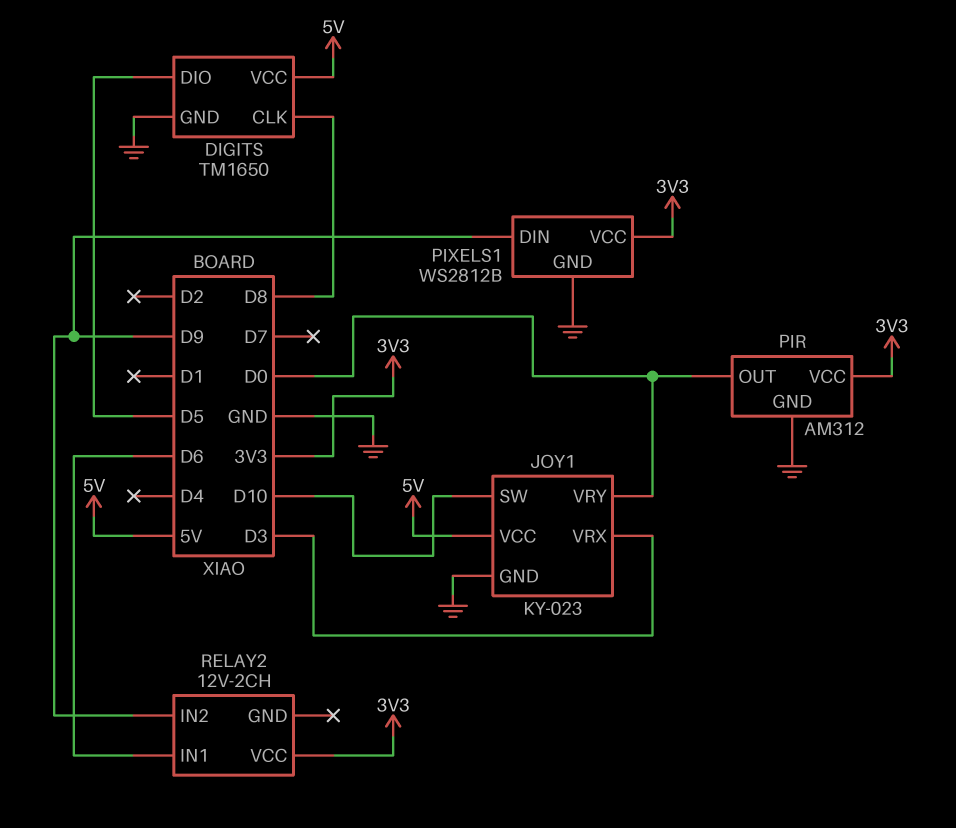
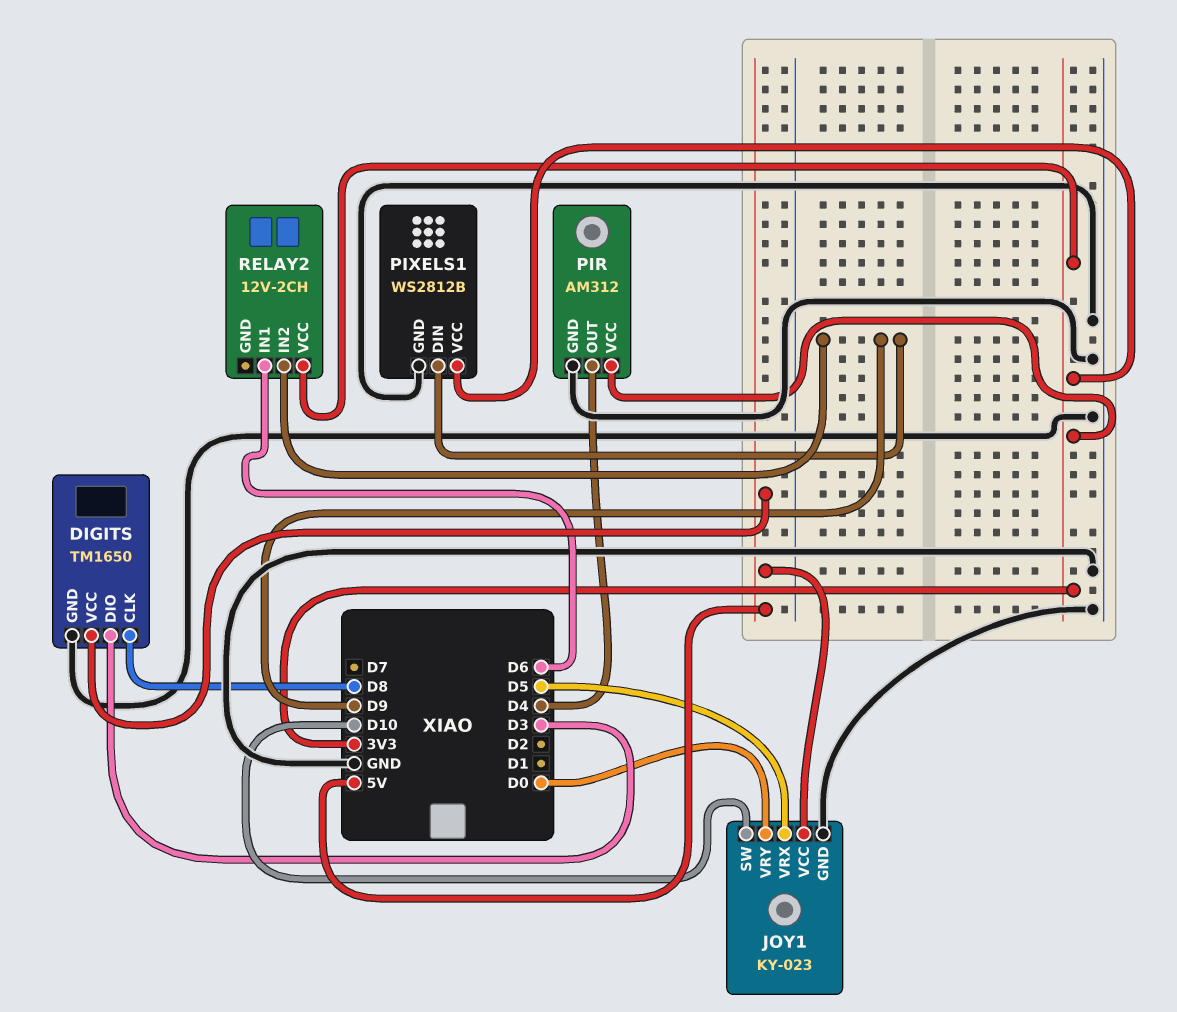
DIGITS pin DIO: D5 -> D3
JOY1 pin VRX: D3 -> D5
PIR pin OUT: D0 -> D4

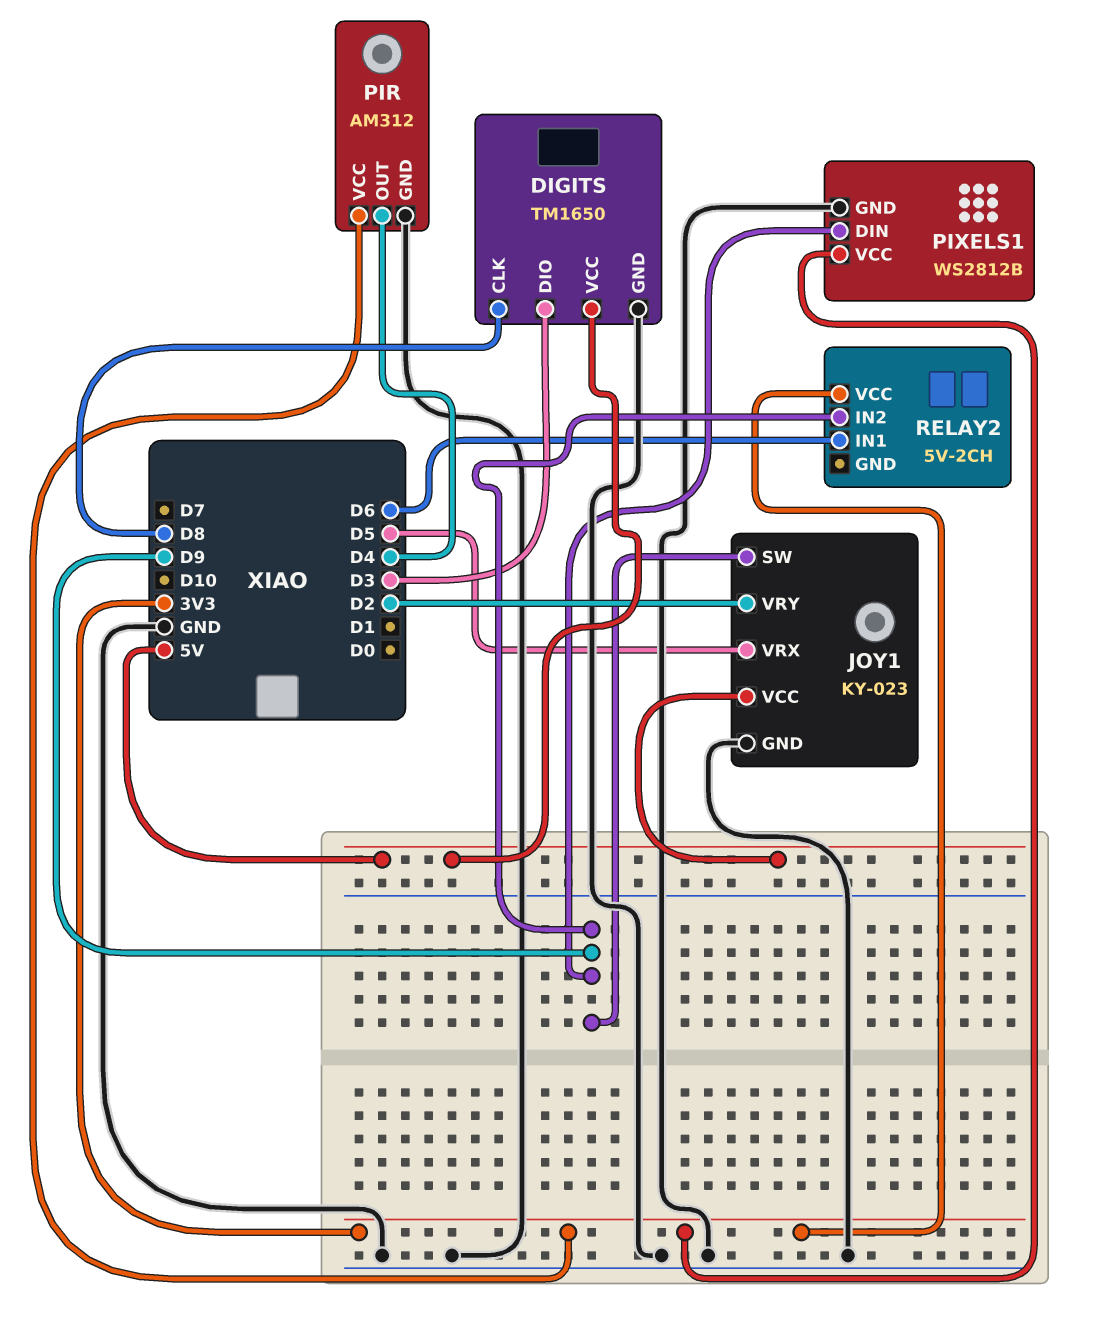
JOY1 pin SW: D10 -> D9
JOY1 pin VRY: D0 -> D2
RELAY2: 12V-2CH -> 5V-2CH

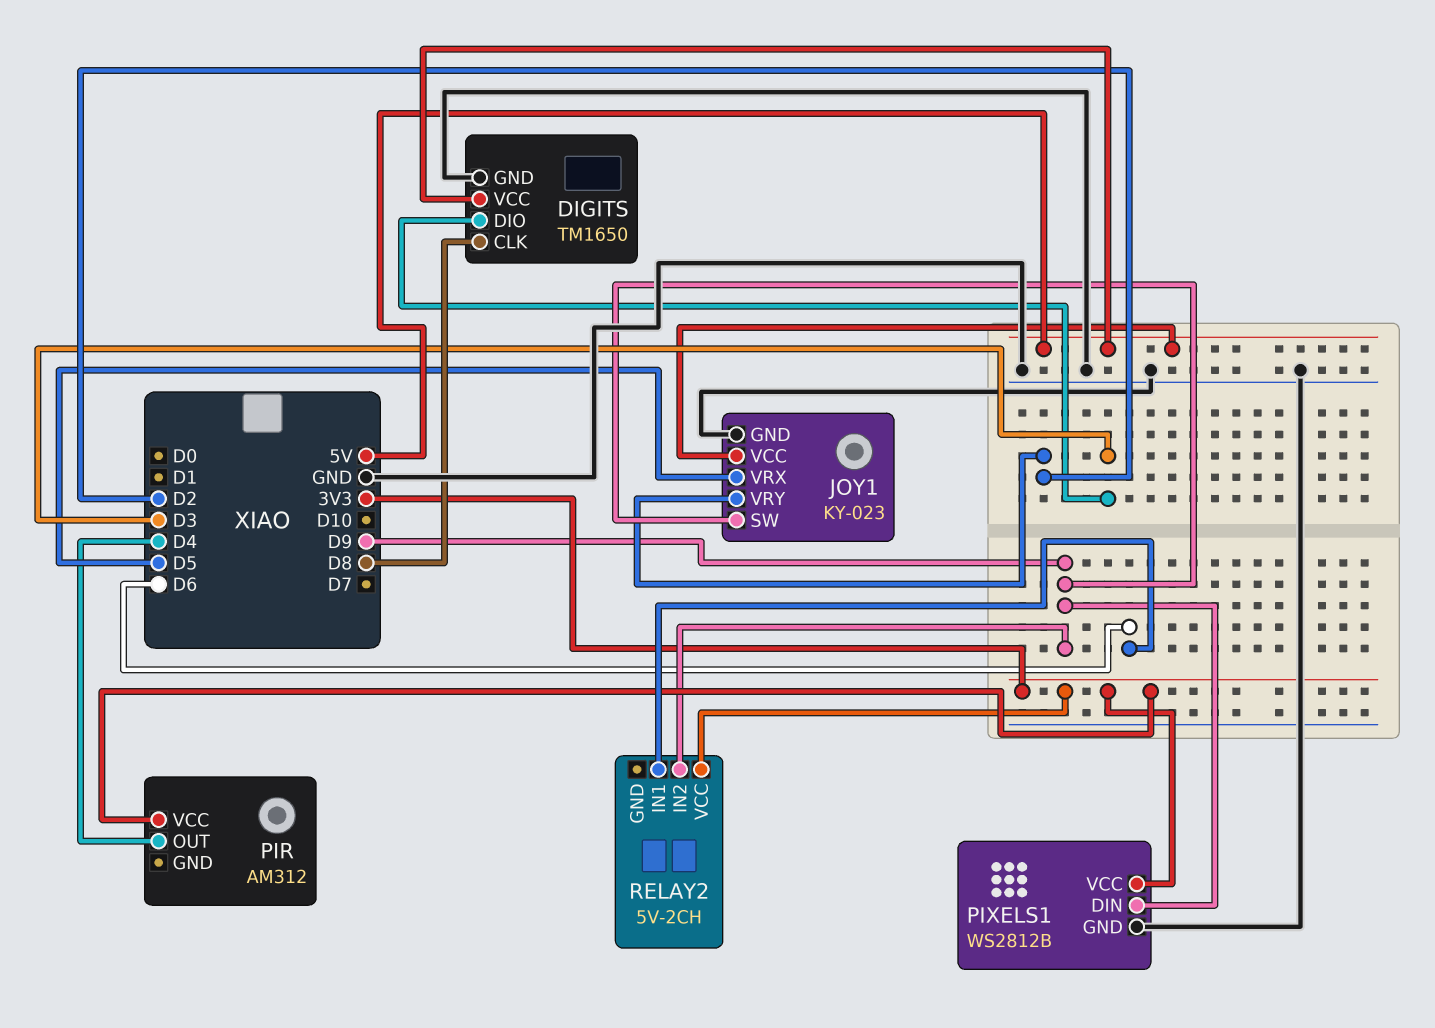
PIR pin GND: GND -> none

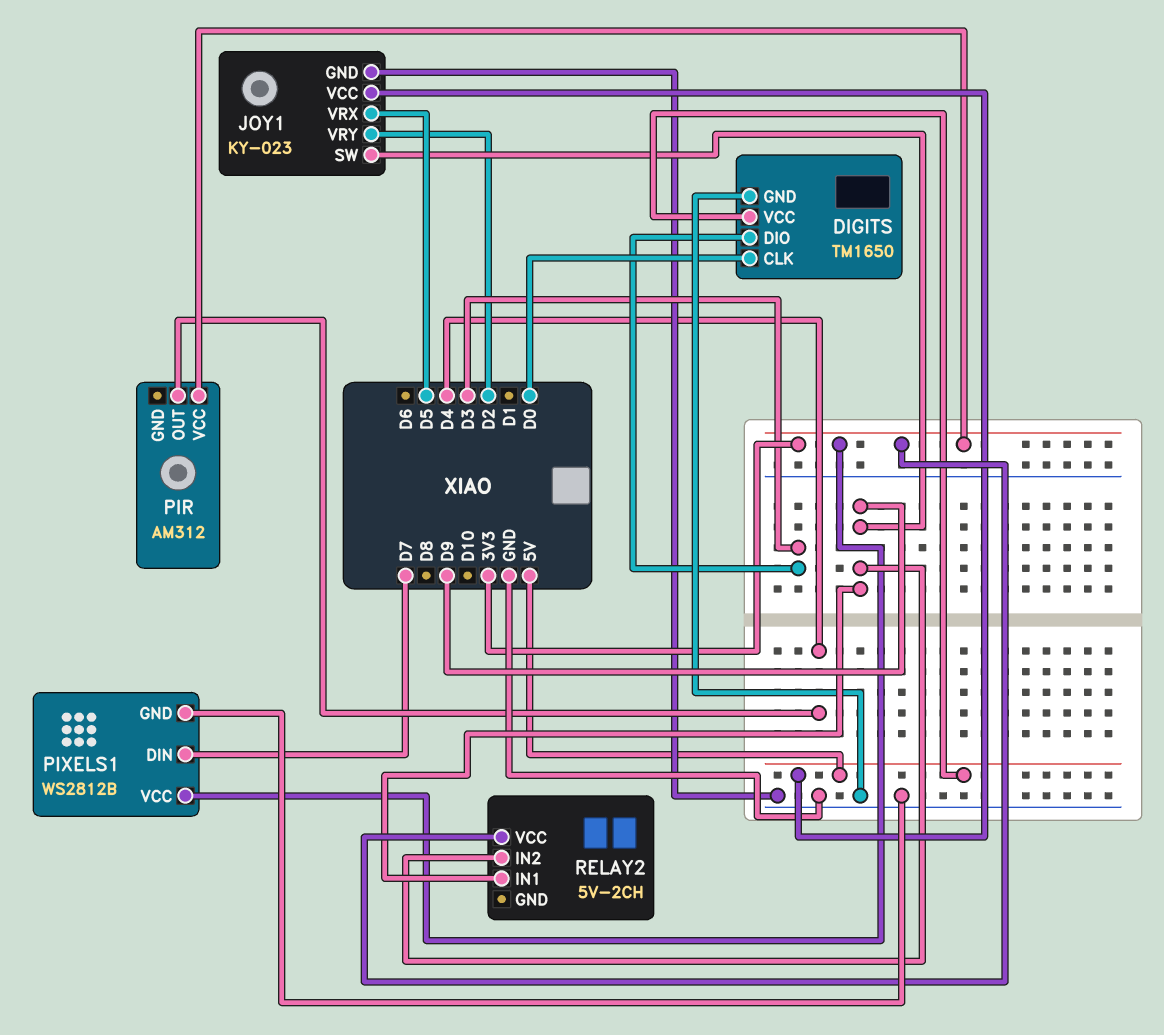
DIGITS pin CLK: D8 -> D0
PIXELS1 pin DIN: D9 -> D7
RELAY2 pin IN1: D6 -> D9

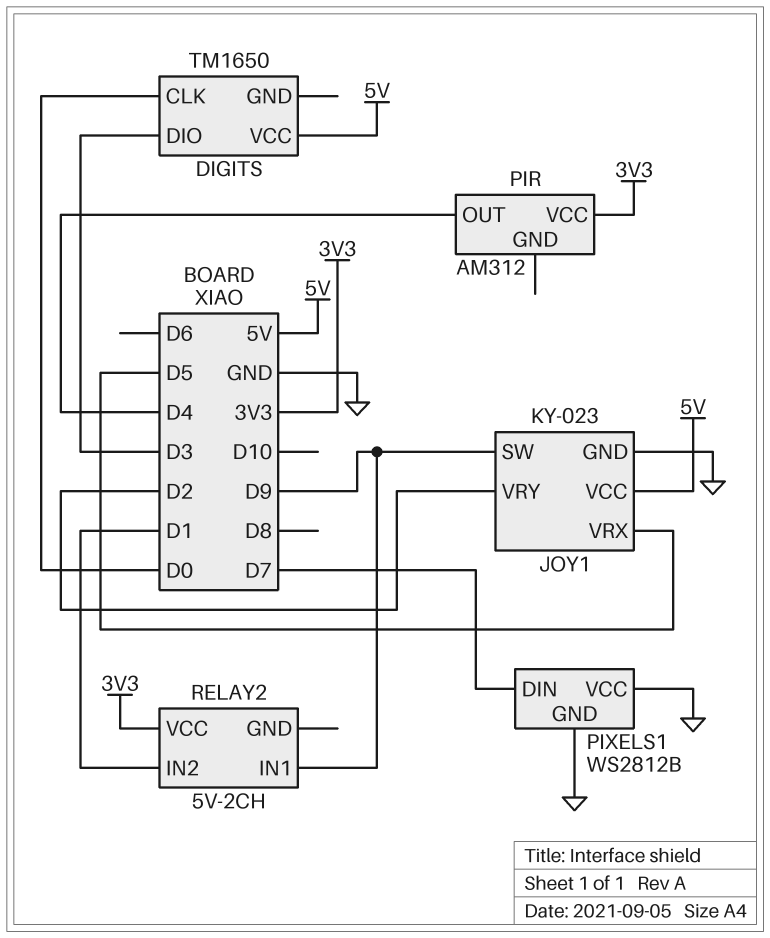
DIGITS pin GND: GND -> none
PIXELS1 pin VCC: 3V3 -> GND
RELAY2 pin IN2: D9 -> D1

